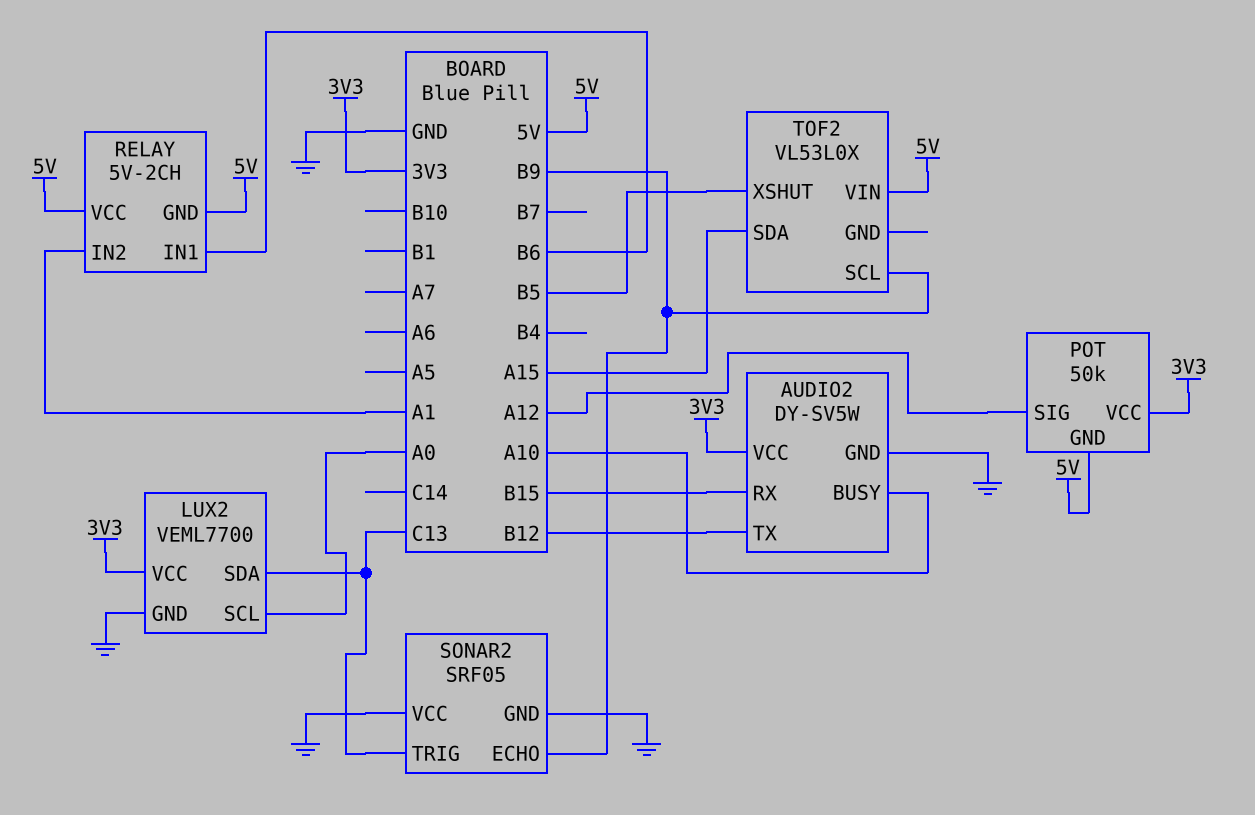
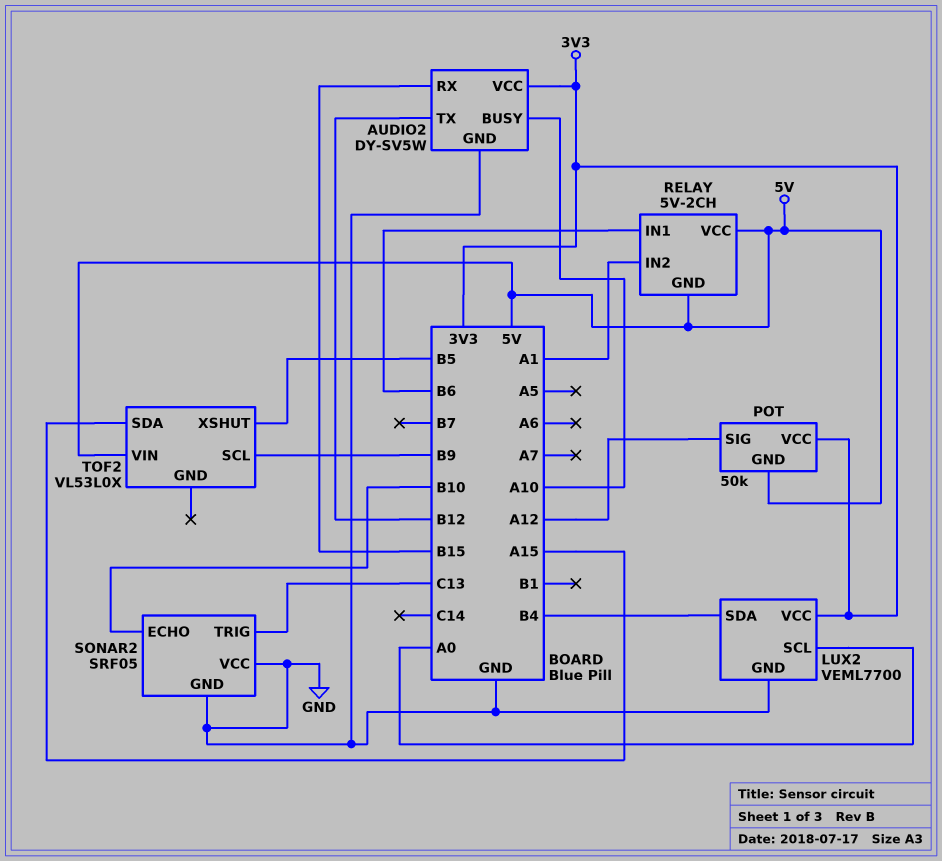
LUX2 pin SDA: C13 -> B4
SONAR2 pin ECHO: B9 -> B10

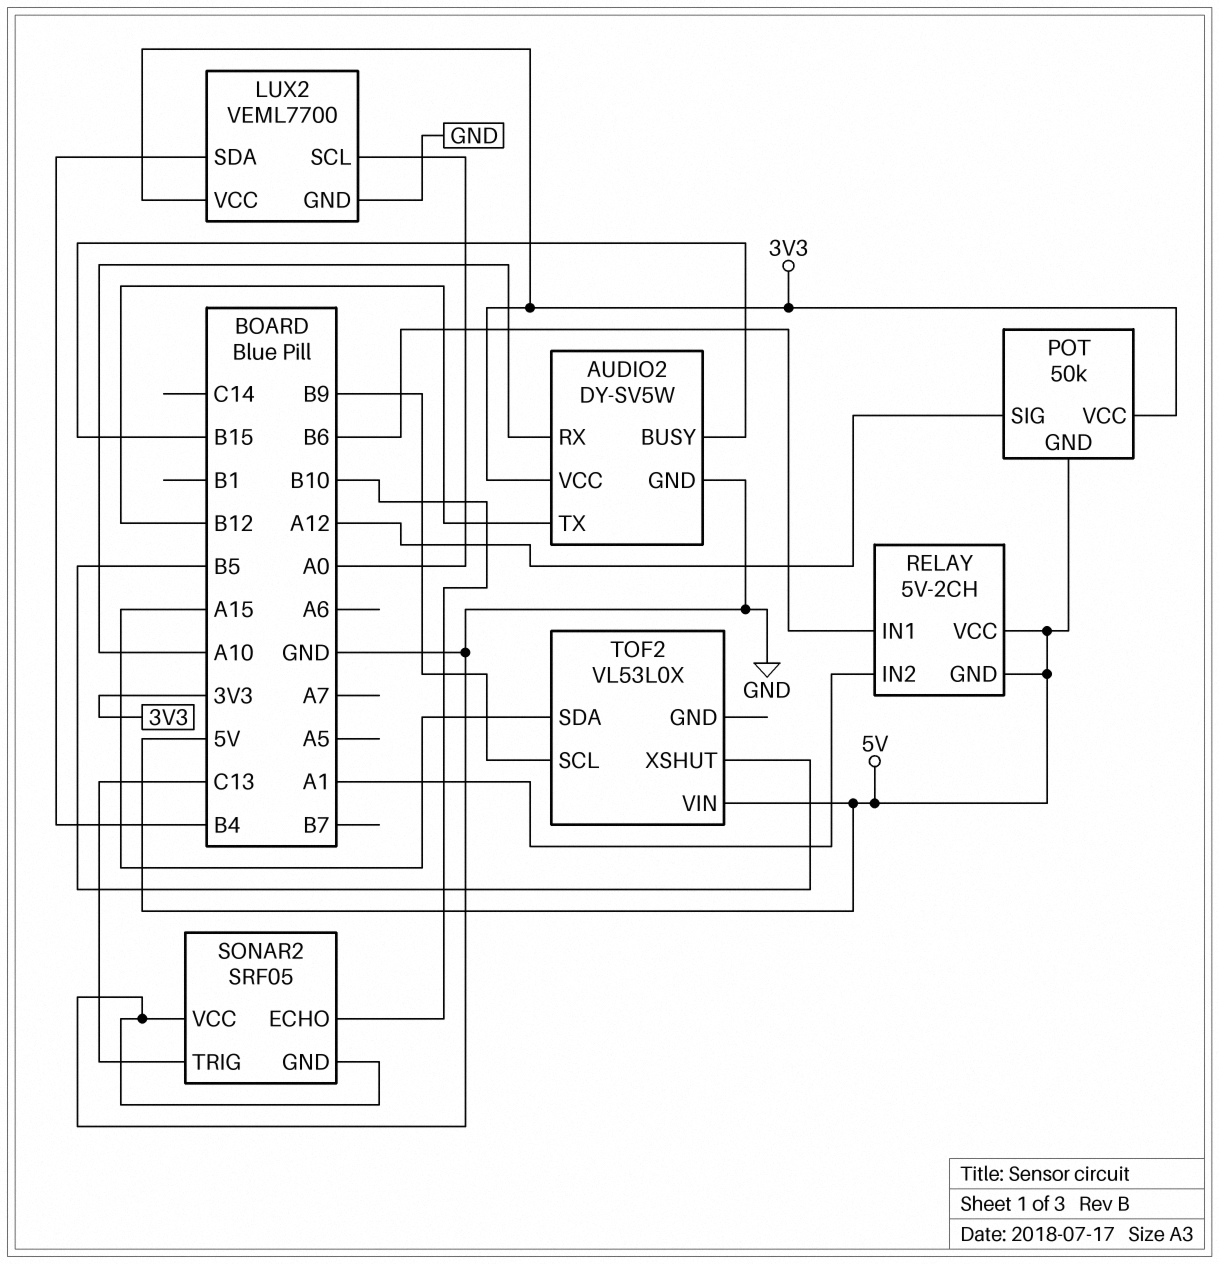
AUDIO2 pin BUSY: A10 -> B15
AUDIO2 pin RX: B15 -> A10

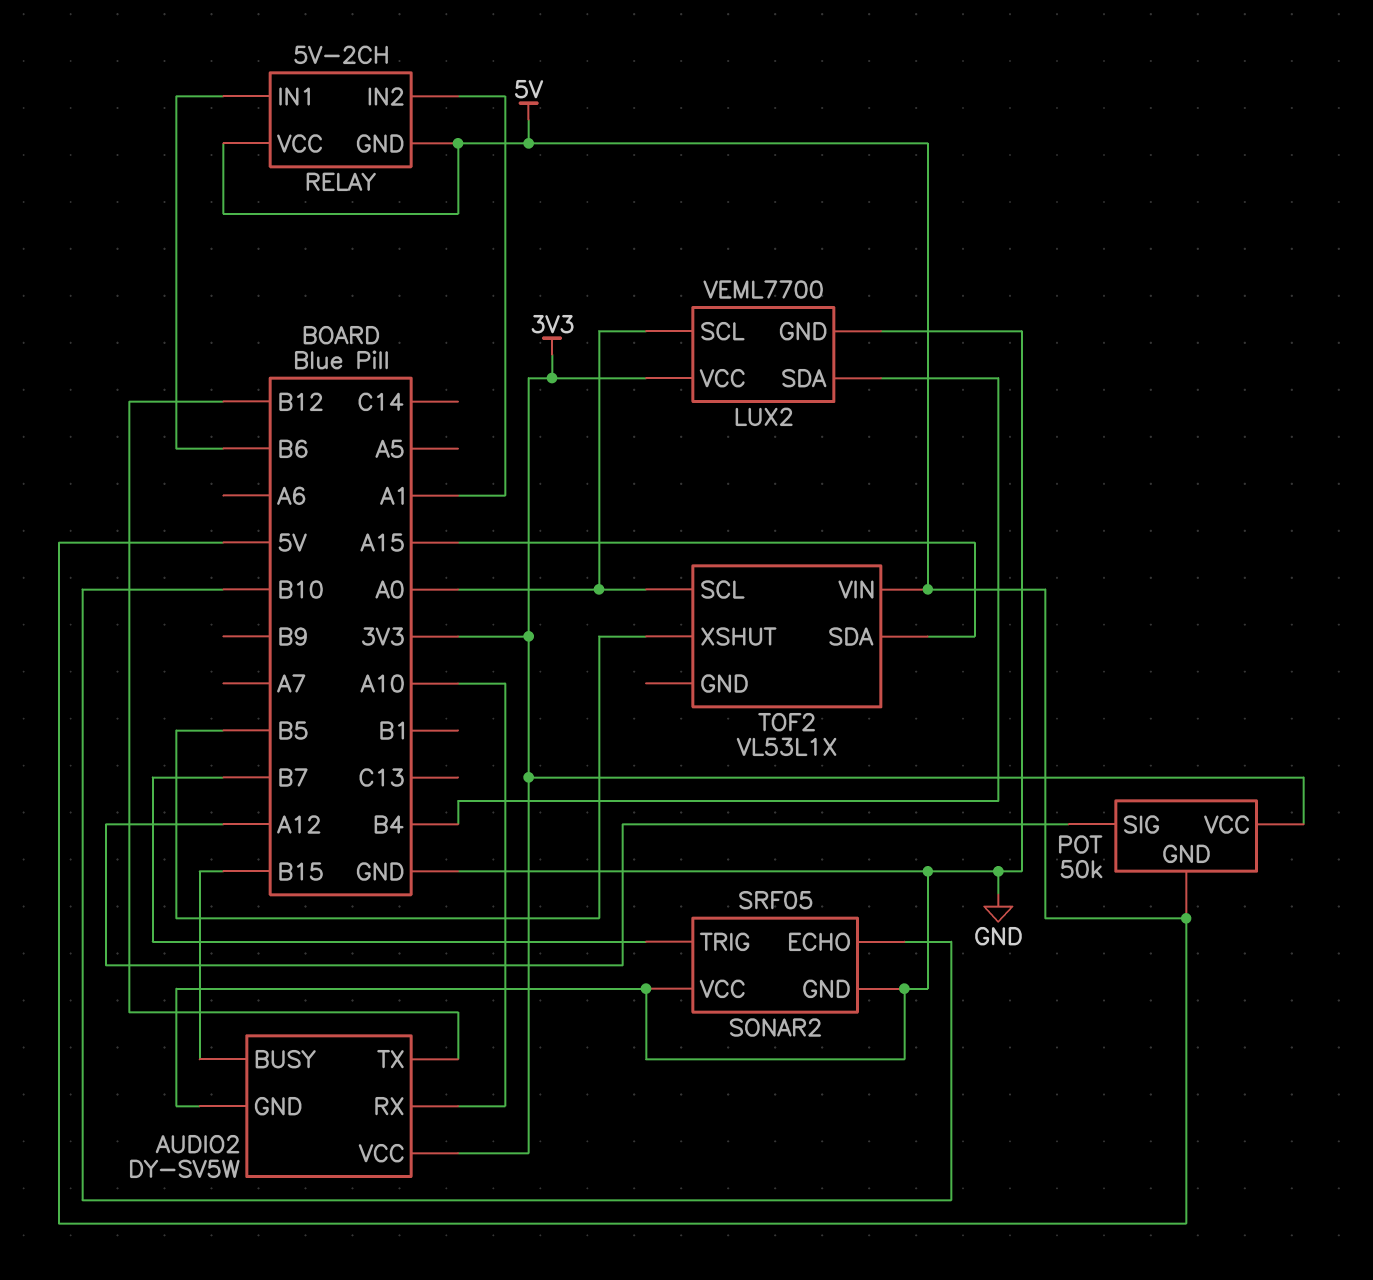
SONAR2 pin TRIG: C13 -> B7
TOF2: VL53L0X -> VL53L1X
TOF2 pin SCL: B9 -> A0

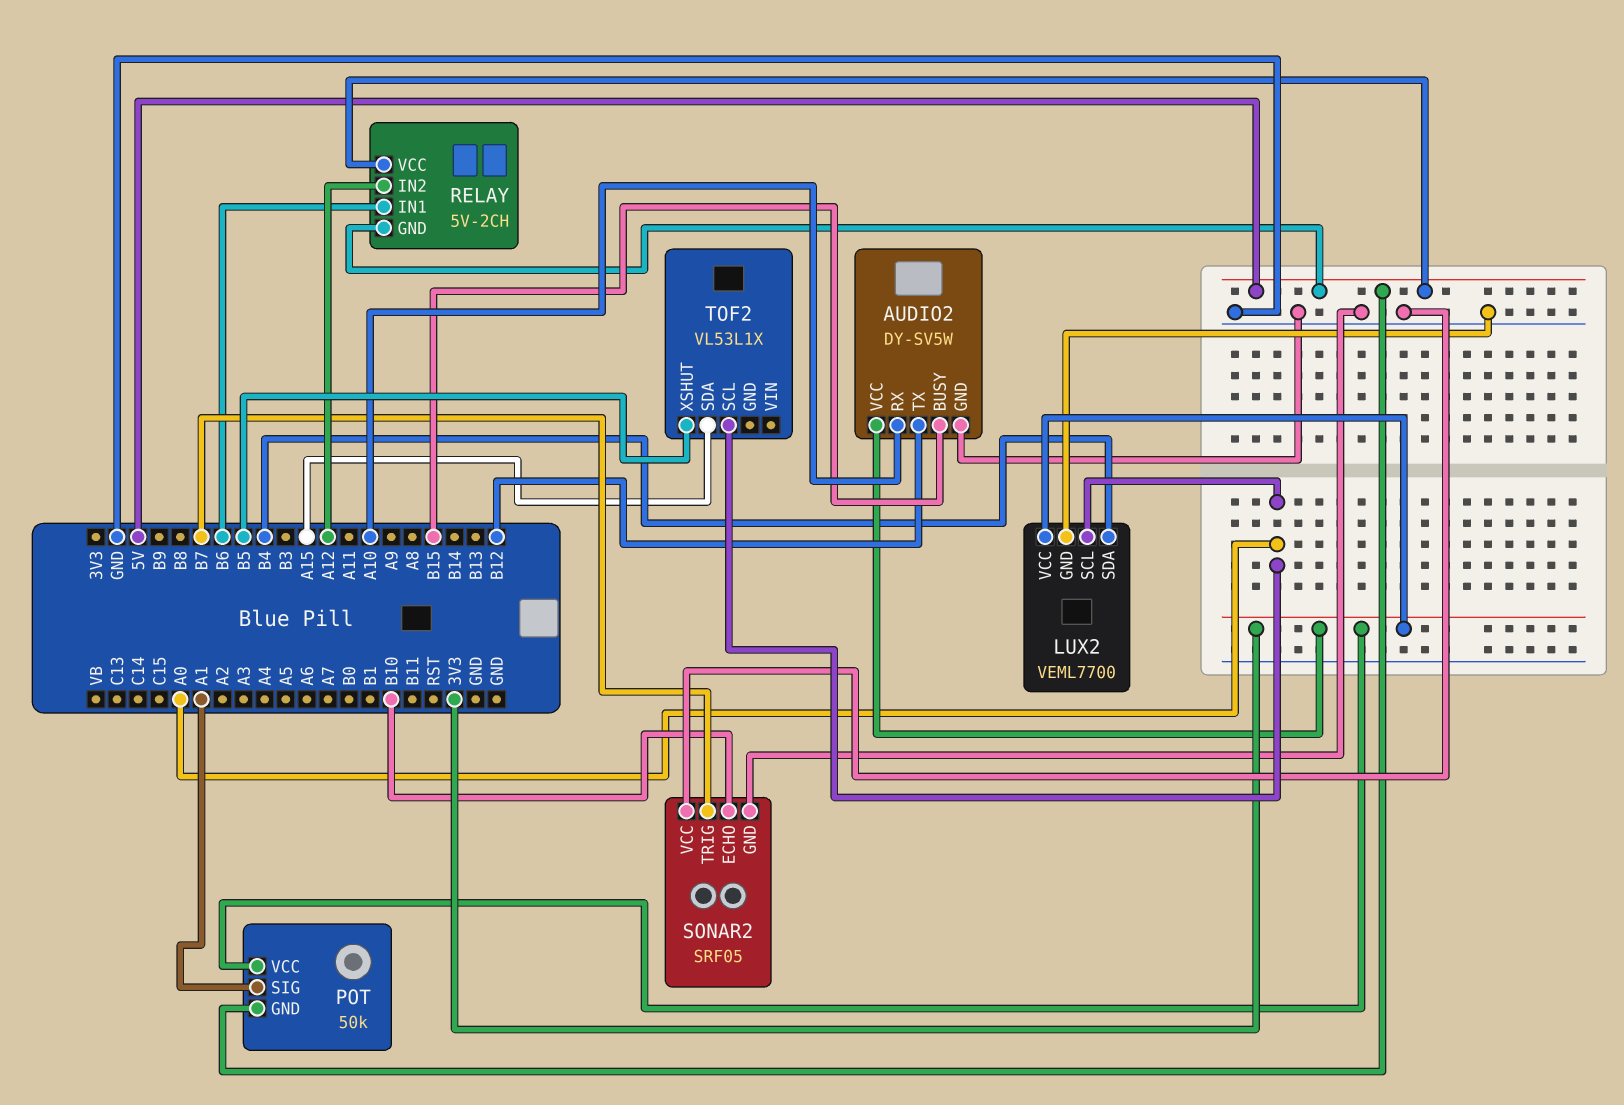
POT pin SIG: A12 -> A1
RELAY pin IN2: A1 -> A12
TOF2 pin VIN: 5V -> none

